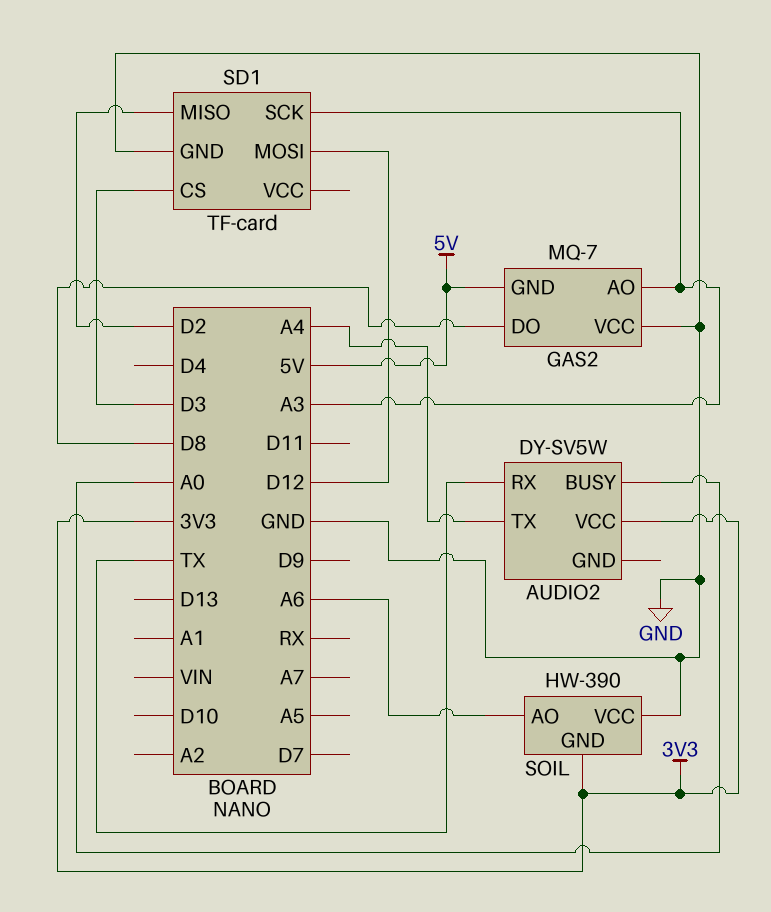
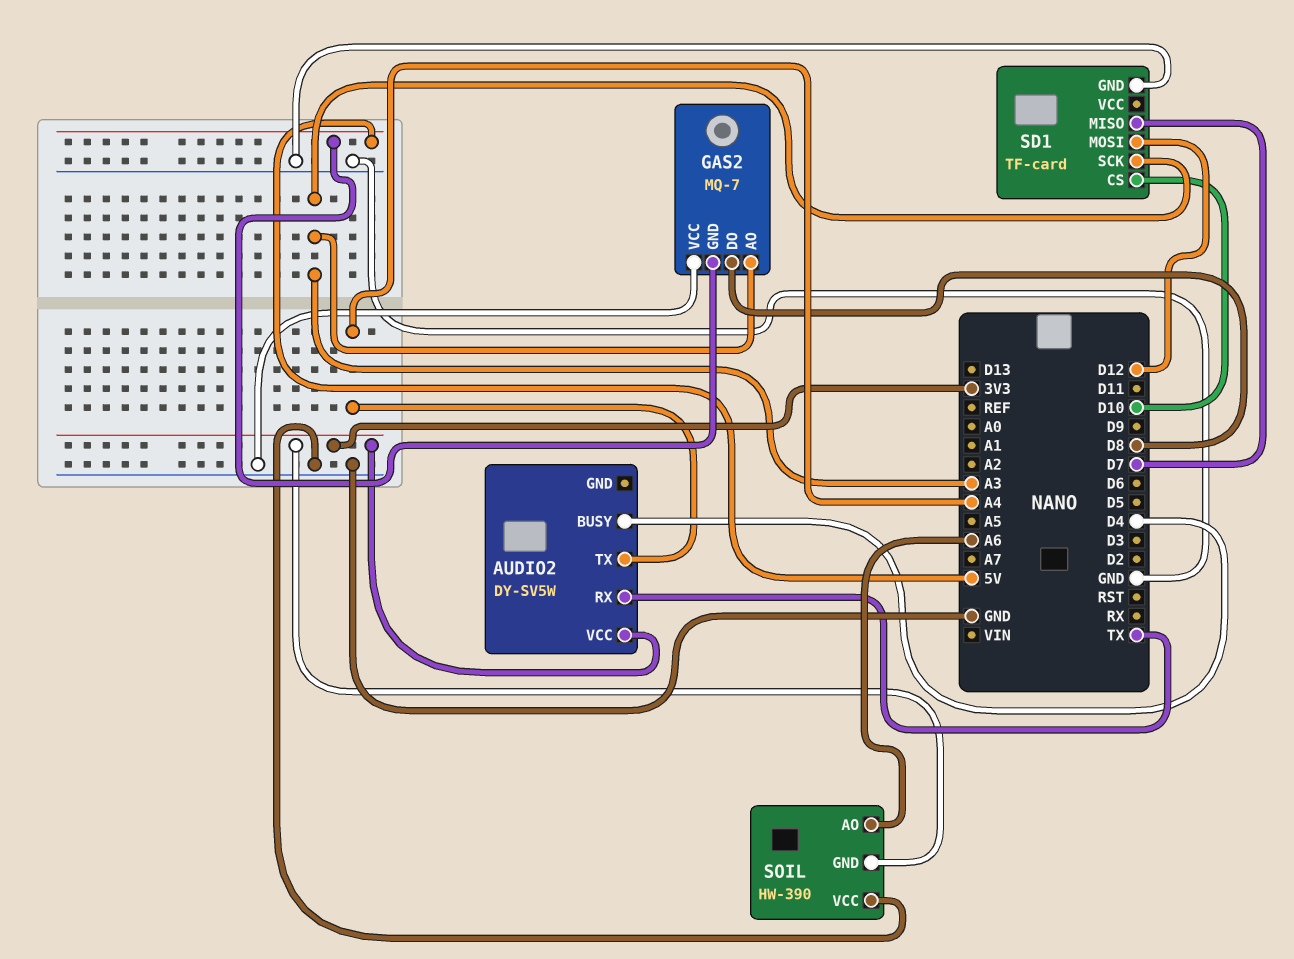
AUDIO2 pin BUSY: A0 -> D4
SD1 pin CS: D3 -> D10
SD1 pin MISO: D2 -> D7

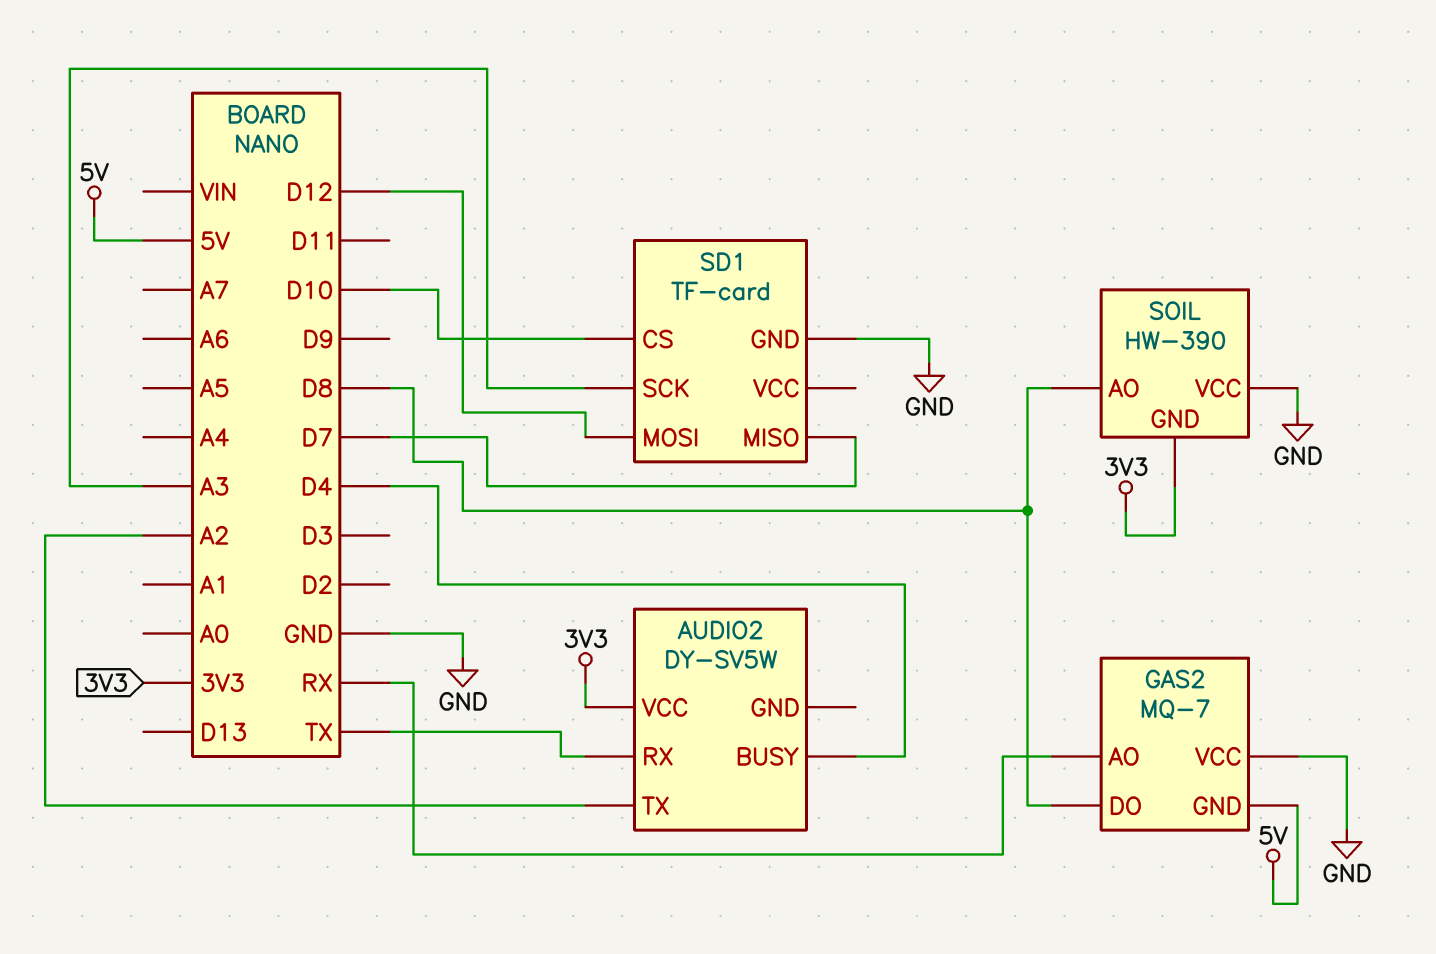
AUDIO2 pin TX: A4 -> A2
GAS2 pin AO: A3 -> RX
SOIL pin AO: A6 -> D8

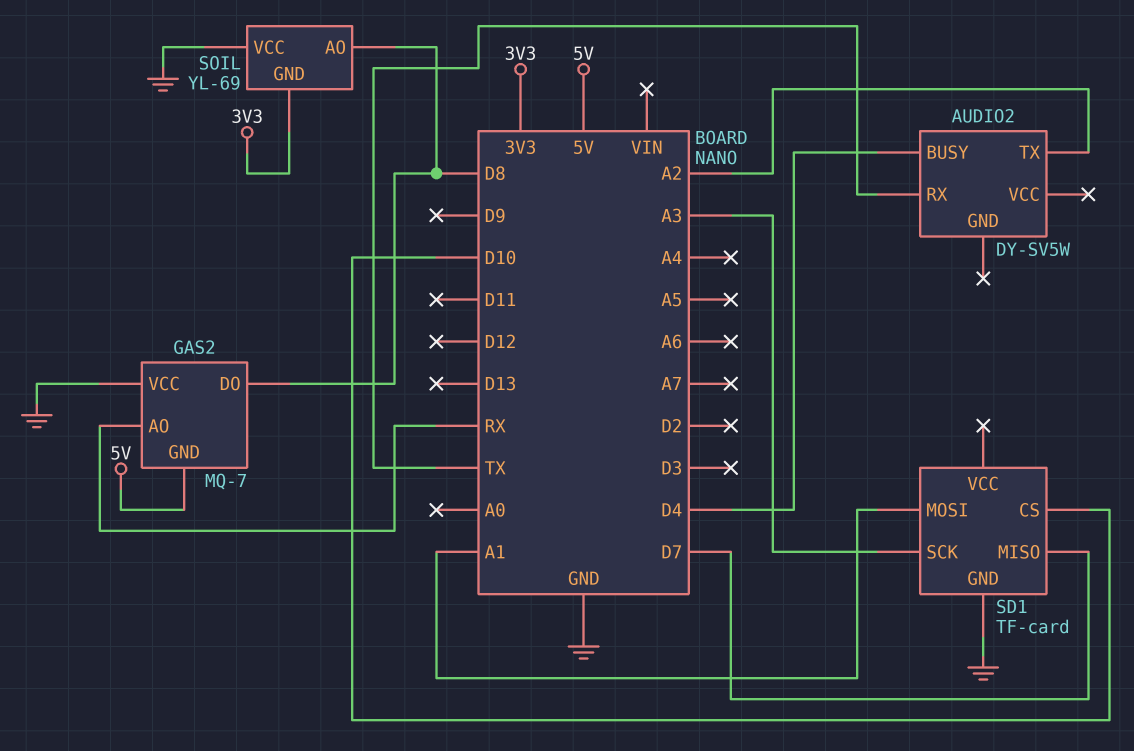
AUDIO2 pin VCC: 3V3 -> none
SD1 pin MOSI: D12 -> A1
SOIL: HW-390 -> YL-69

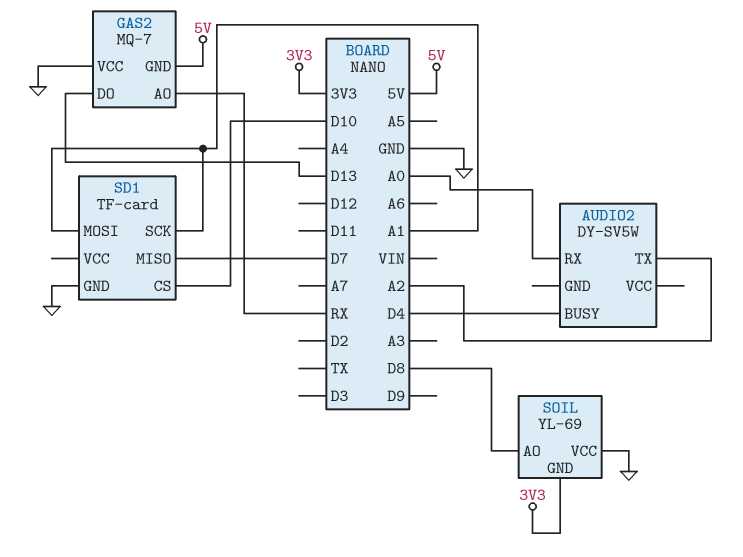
AUDIO2 pin RX: TX -> A0
GAS2 pin DO: D8 -> D13
SD1 pin SCK: A3 -> A1

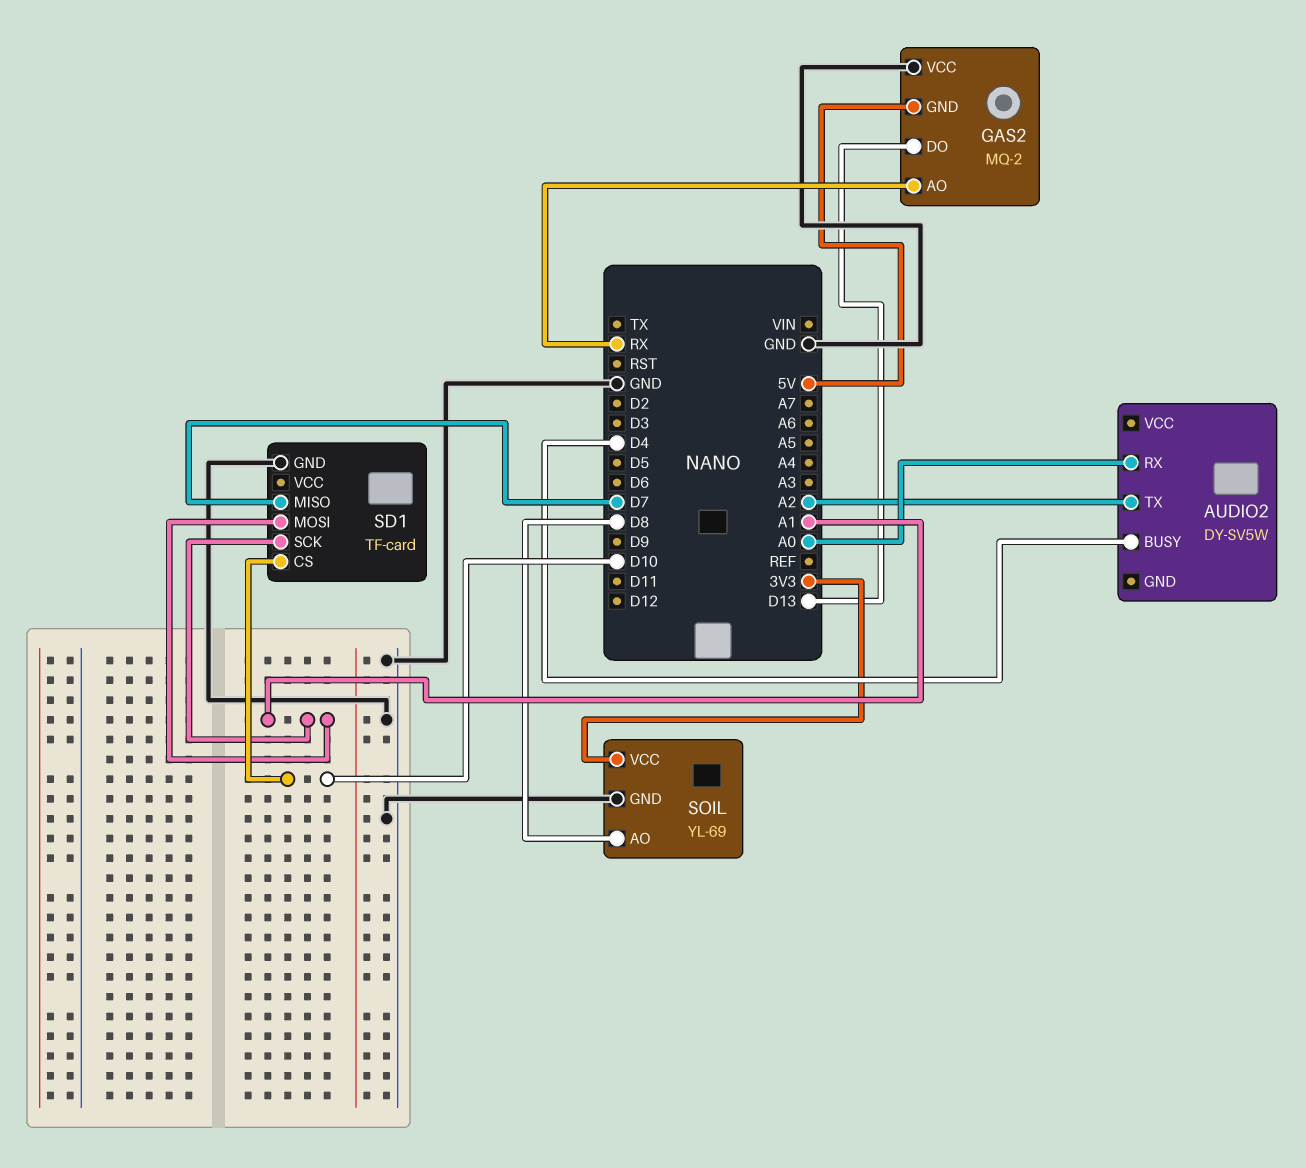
GAS2: MQ-7 -> MQ-2
SOIL pin GND: 3V3 -> GND
SOIL pin VCC: GND -> 3V3

